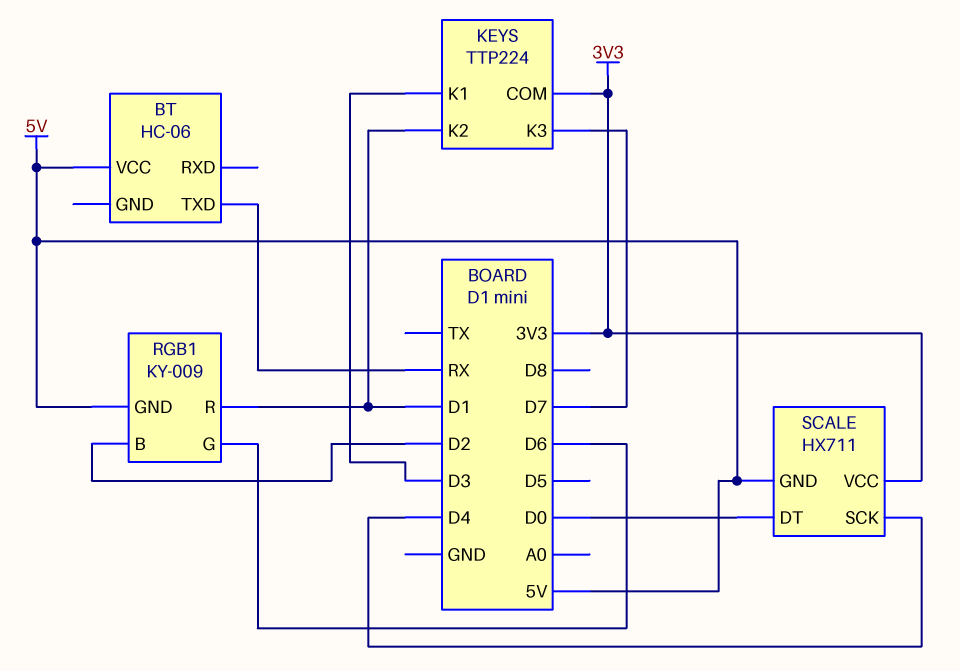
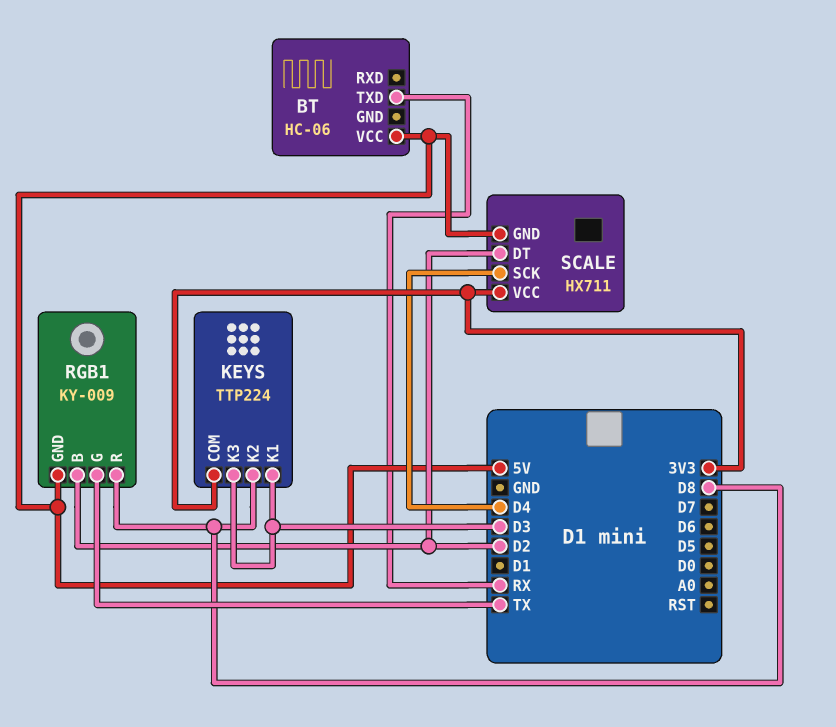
KEYS pin K2: D1 -> D8
KEYS pin K3: D7 -> D3
RGB1 pin G: D6 -> TX
RGB1 pin R: D1 -> D8
SCALE pin DT: D0 -> D2

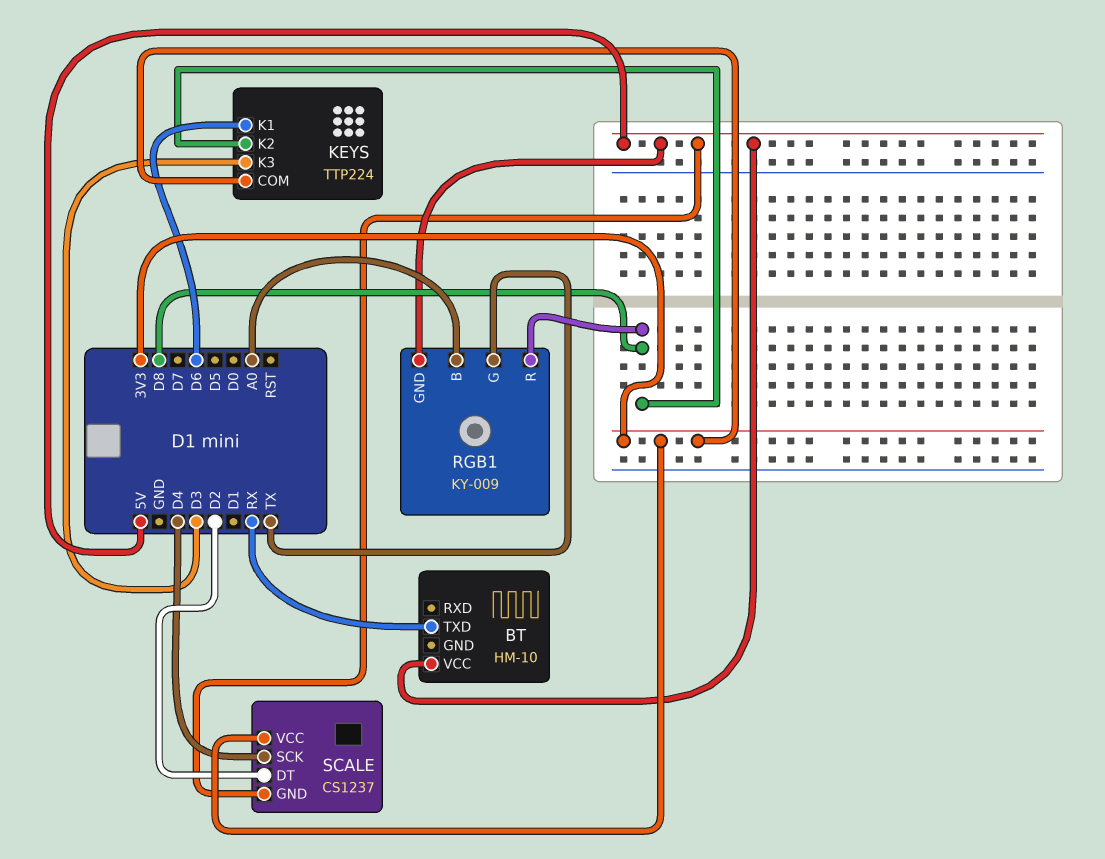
BT: HC-06 -> HM-10
KEYS pin K1: D3 -> D6
RGB1 pin B: D2 -> A0
SCALE: HX711 -> CS1237

